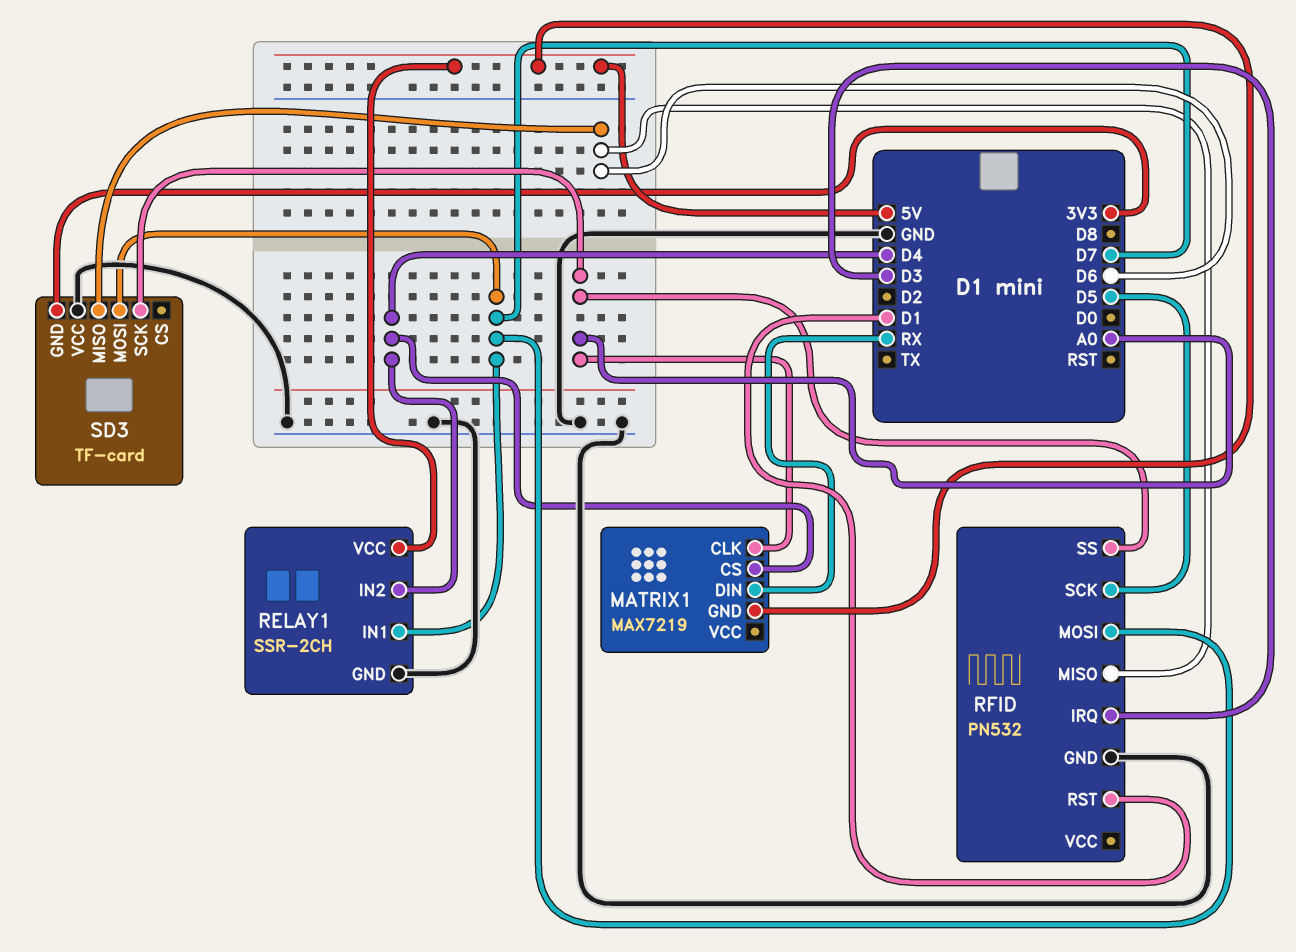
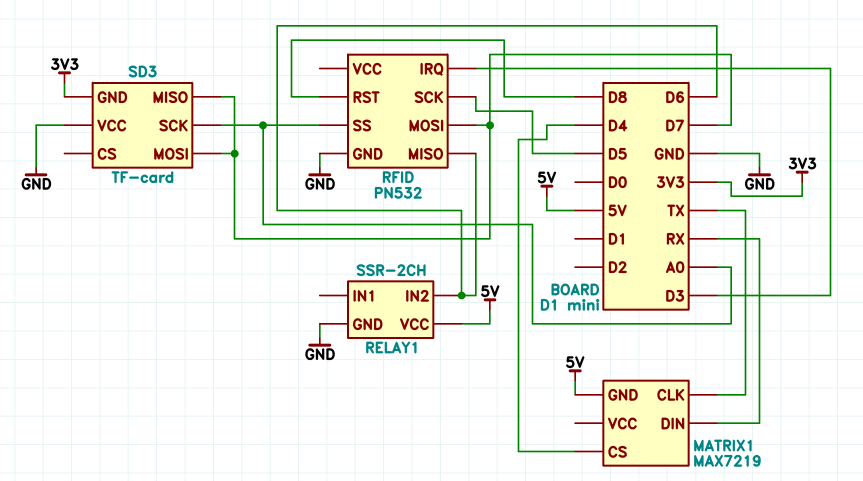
MATRIX1 pin CLK: A0 -> TX
RELAY1 pin IN1: D7 -> none
RELAY1 pin IN2: D4 -> D6
RFID pin RST: D1 -> D8
SD3 pin MISO: D6 -> D7

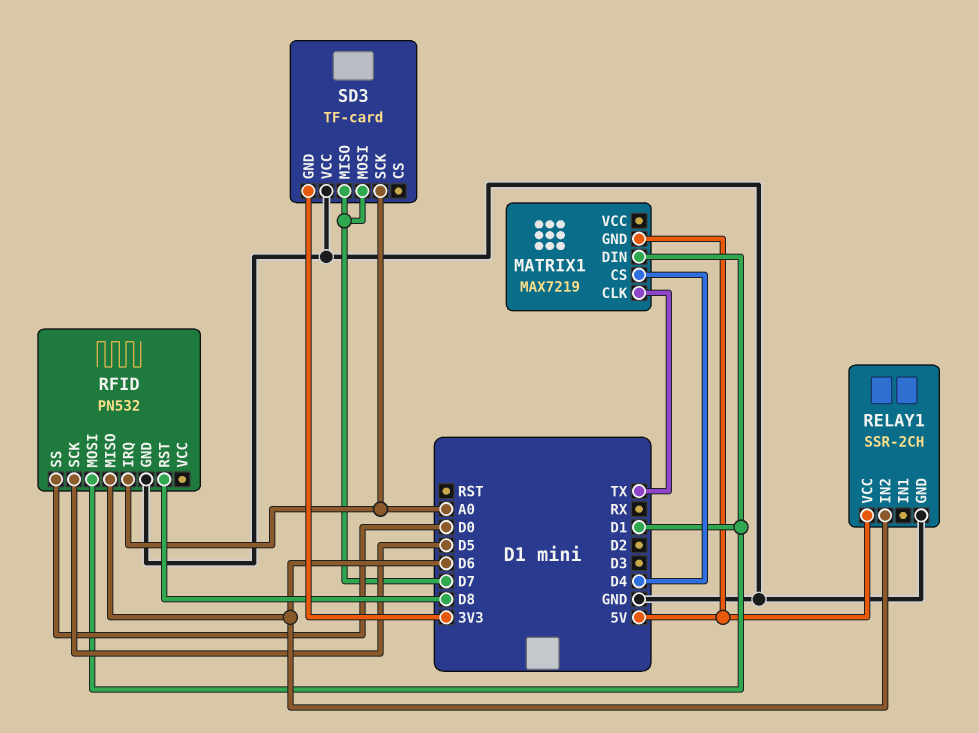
MATRIX1 pin DIN: RX -> D1
RFID pin IRQ: D3 -> A0
RFID pin MOSI: D7 -> D1
RFID pin SS: A0 -> D0

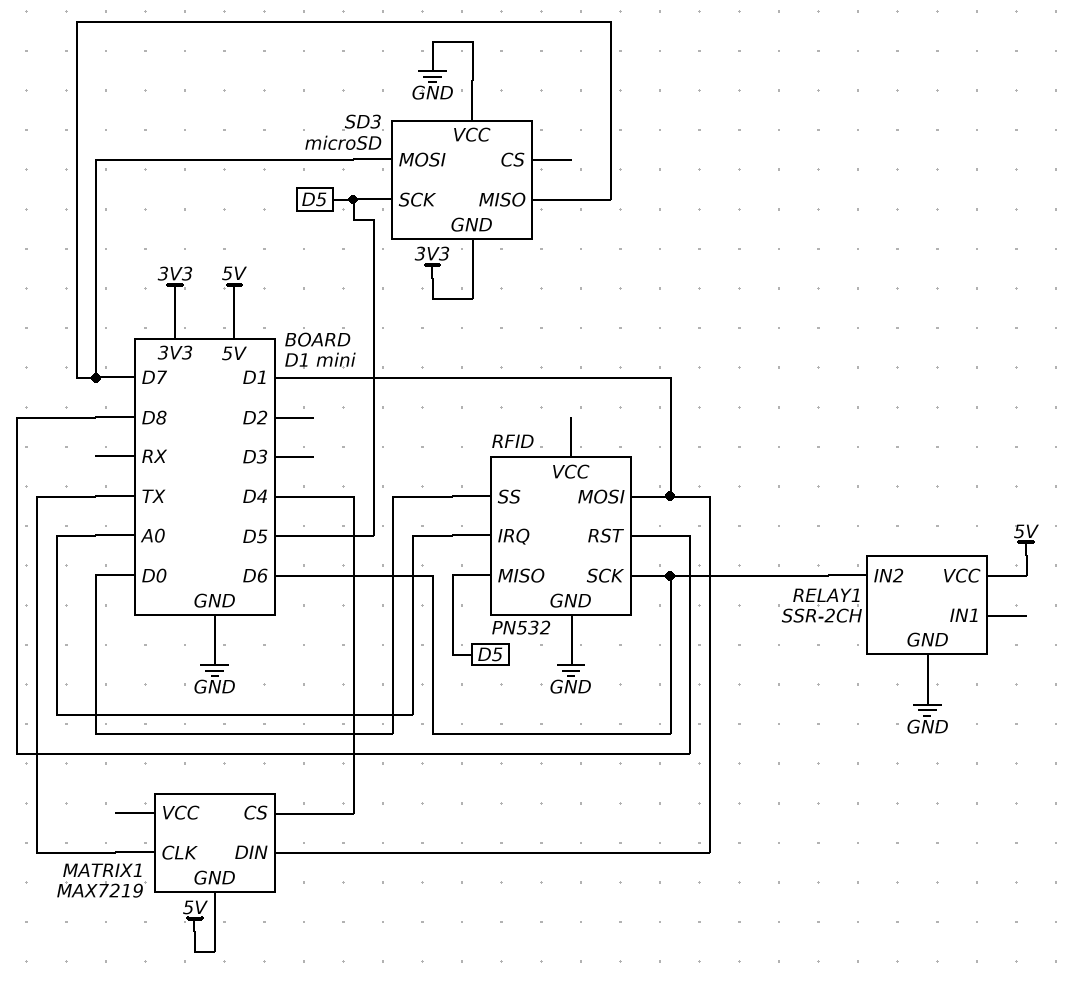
RFID pin MISO: D6 -> D5
RFID pin SCK: D5 -> D6
SD3: TF-card -> microSD
SD3 pin SCK: A0 -> D5

